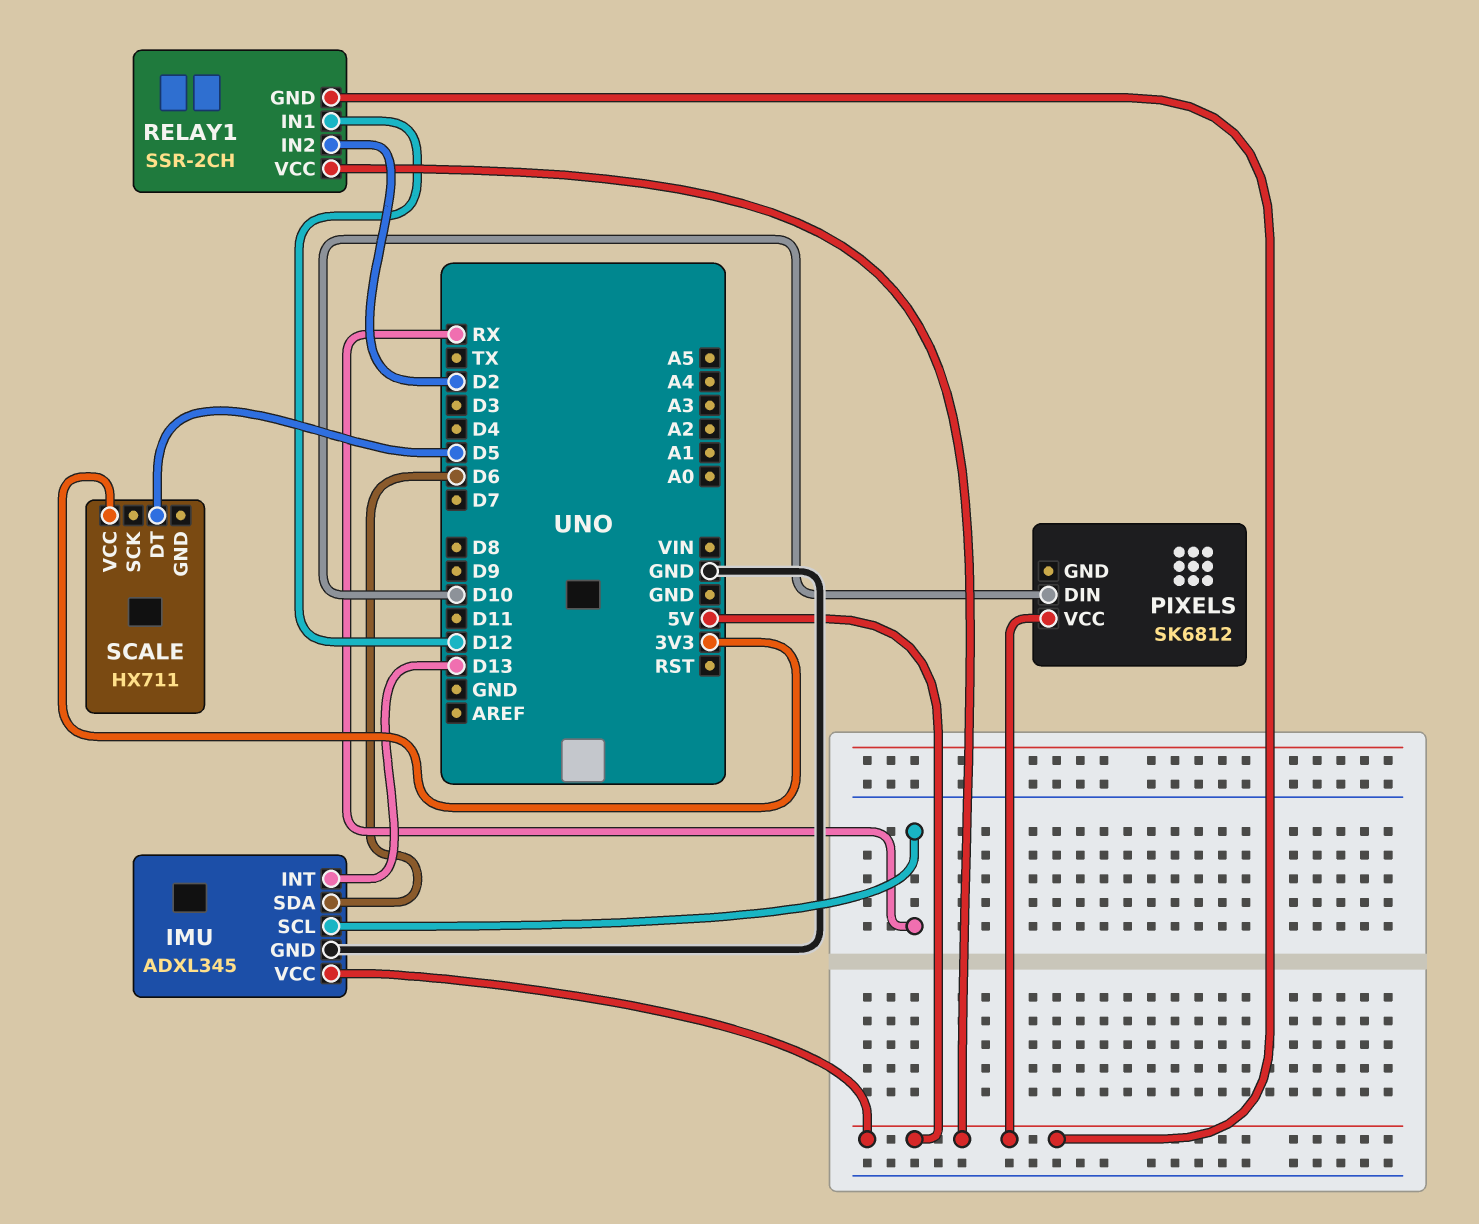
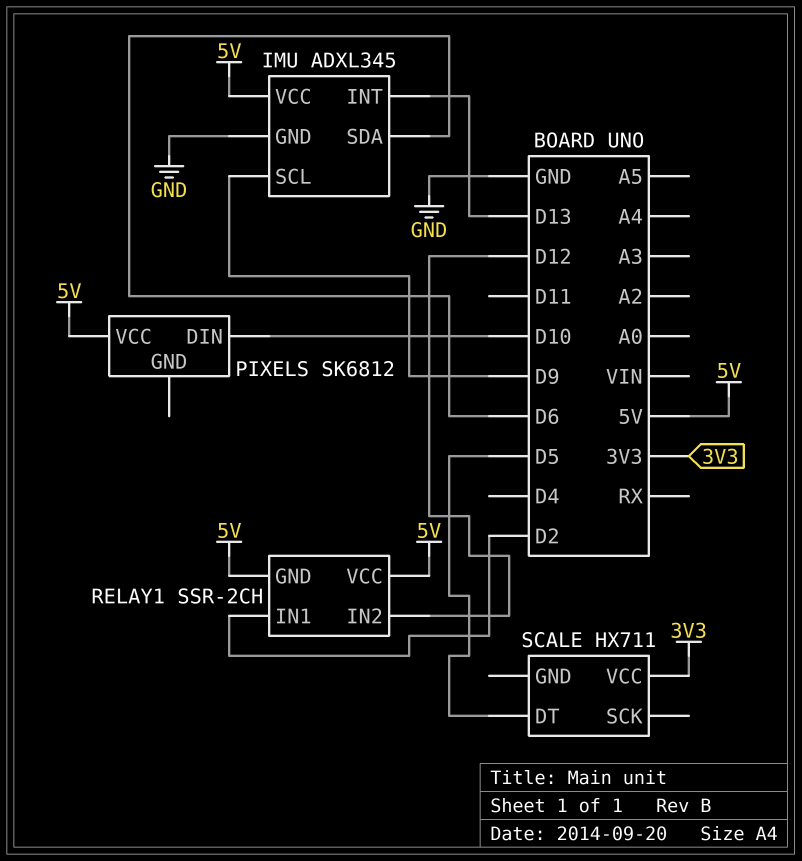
IMU pin SCL: RX -> D9
RELAY1 pin IN1: D12 -> D2
RELAY1 pin IN2: D2 -> D12

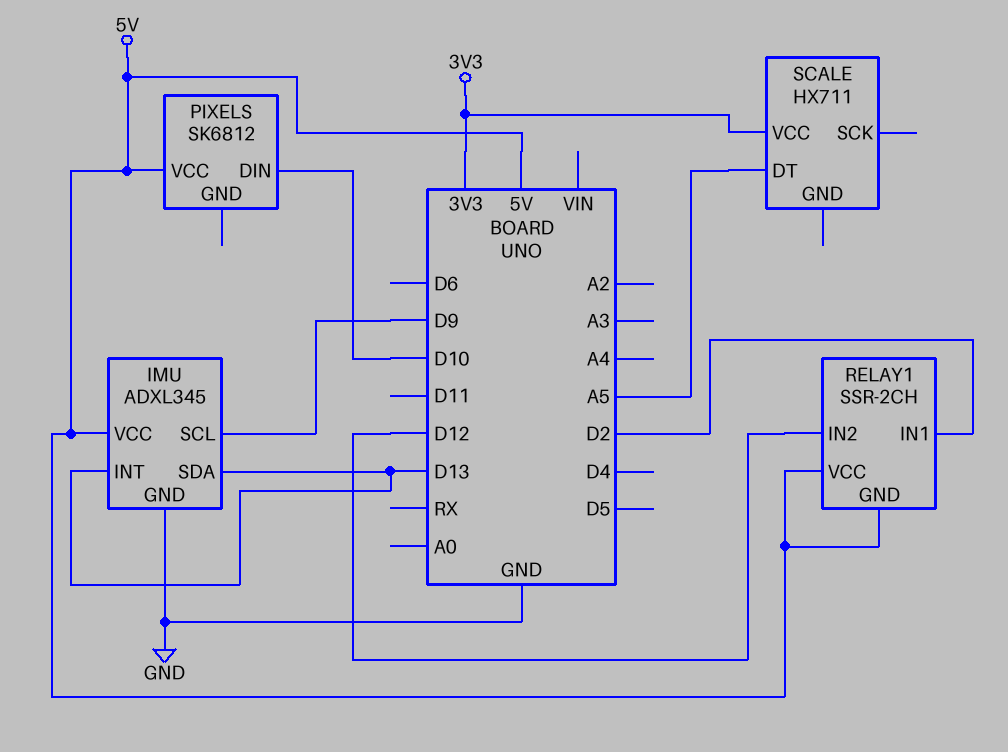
IMU pin SDA: D6 -> D13
SCALE pin DT: D5 -> A5

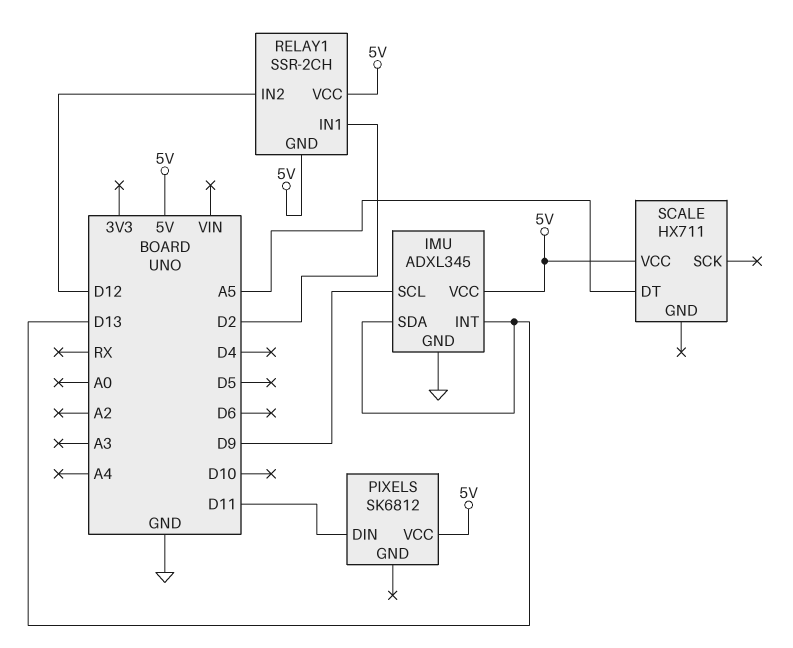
PIXELS pin DIN: D10 -> D11
SCALE pin VCC: 3V3 -> 5V

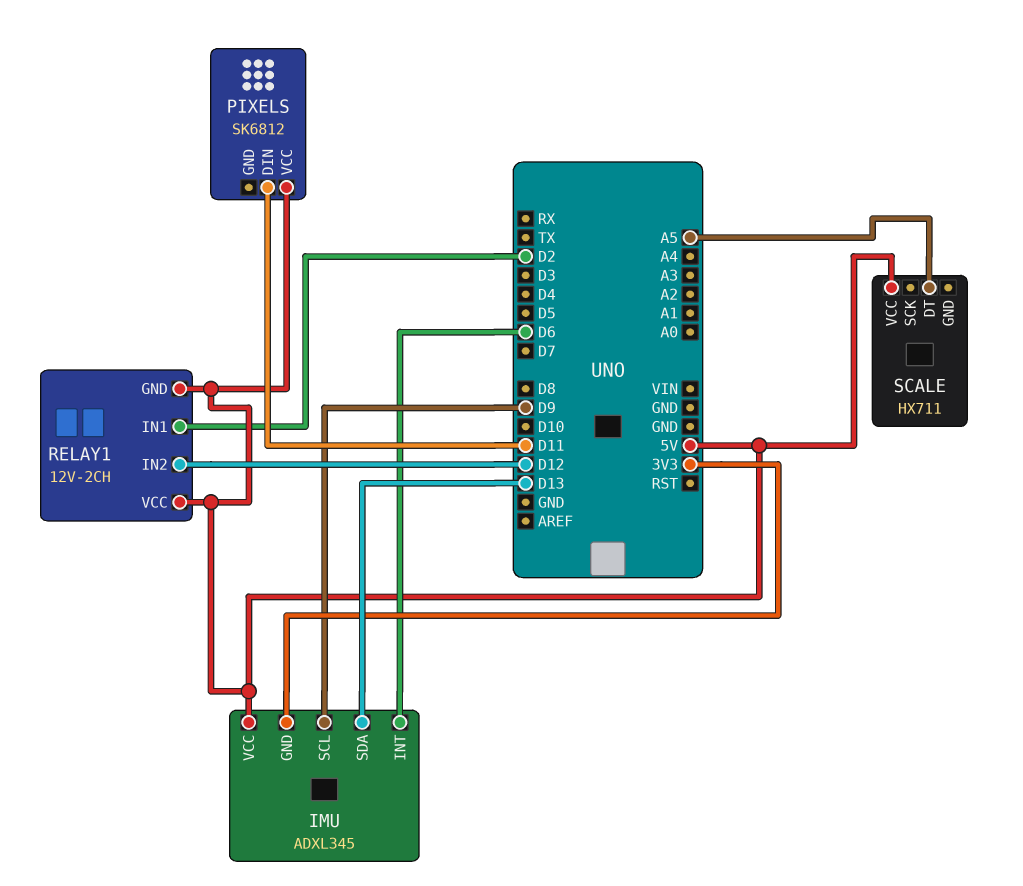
IMU pin GND: GND -> 3V3
IMU pin INT: D13 -> D6
RELAY1: SSR-2CH -> 12V-2CH

